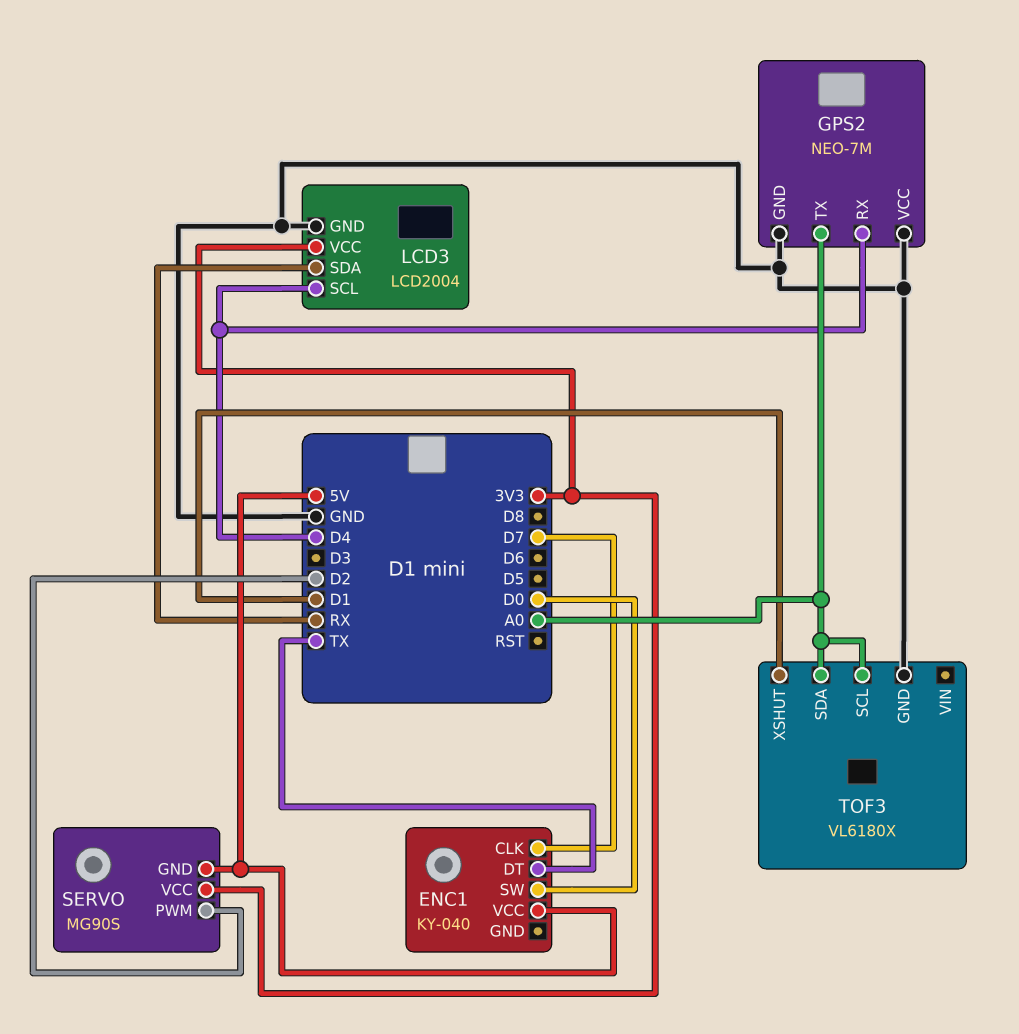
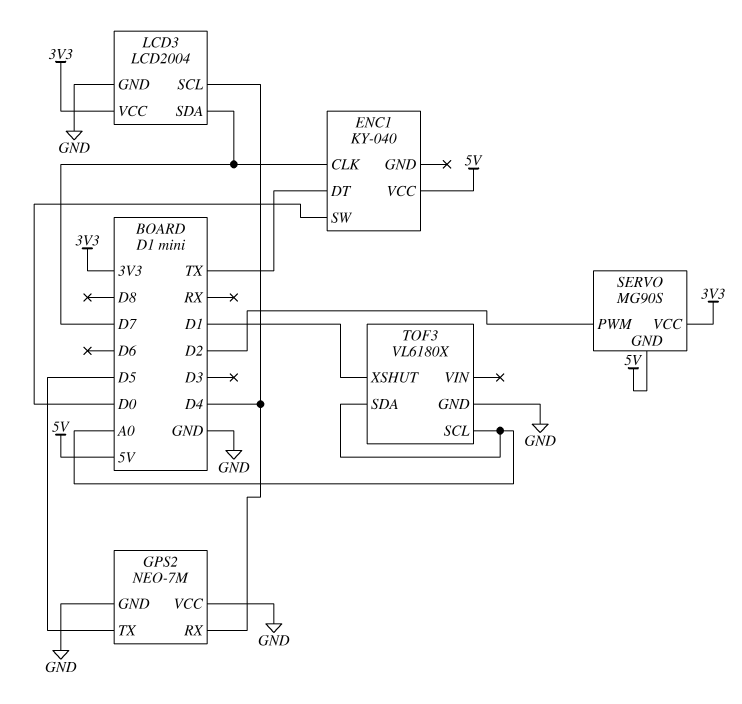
GPS2 pin TX: A0 -> D5
LCD3 pin SDA: RX -> D7

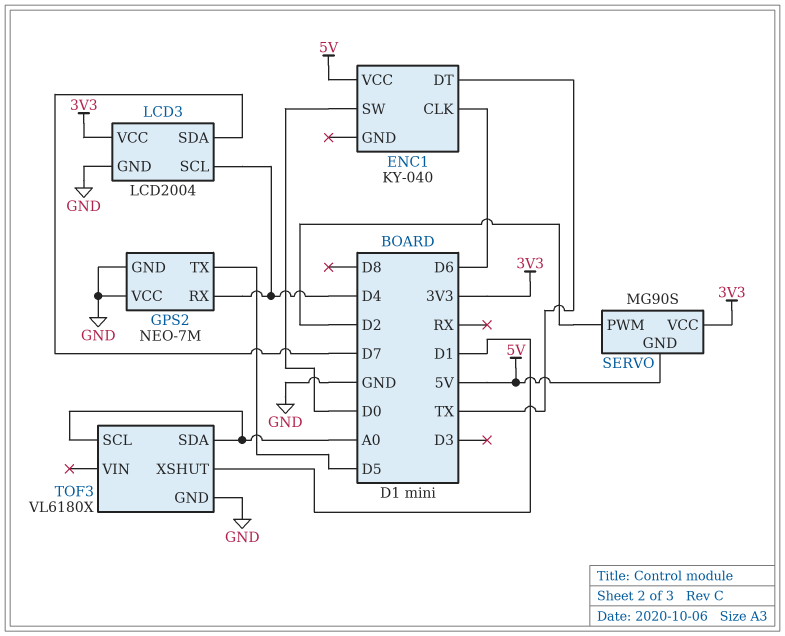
ENC1 pin CLK: D7 -> D6

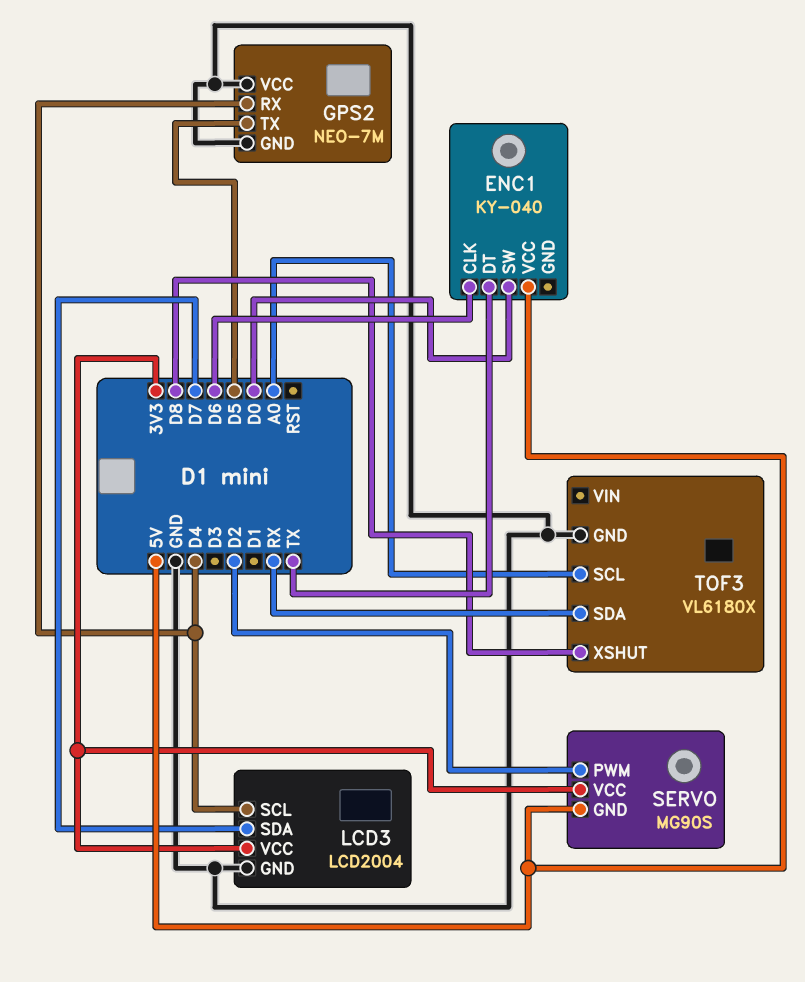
TOF3 pin SDA: A0 -> RX
TOF3 pin XSHUT: D1 -> D8

